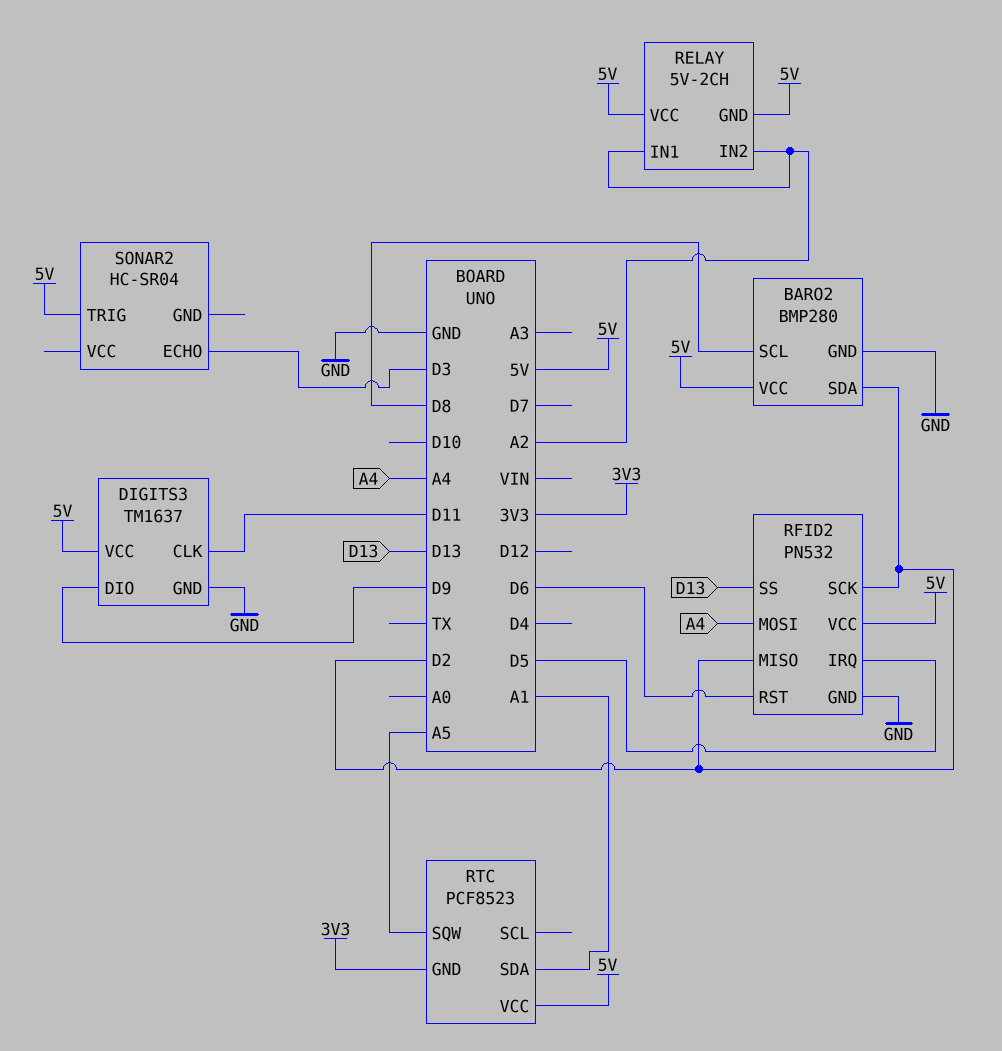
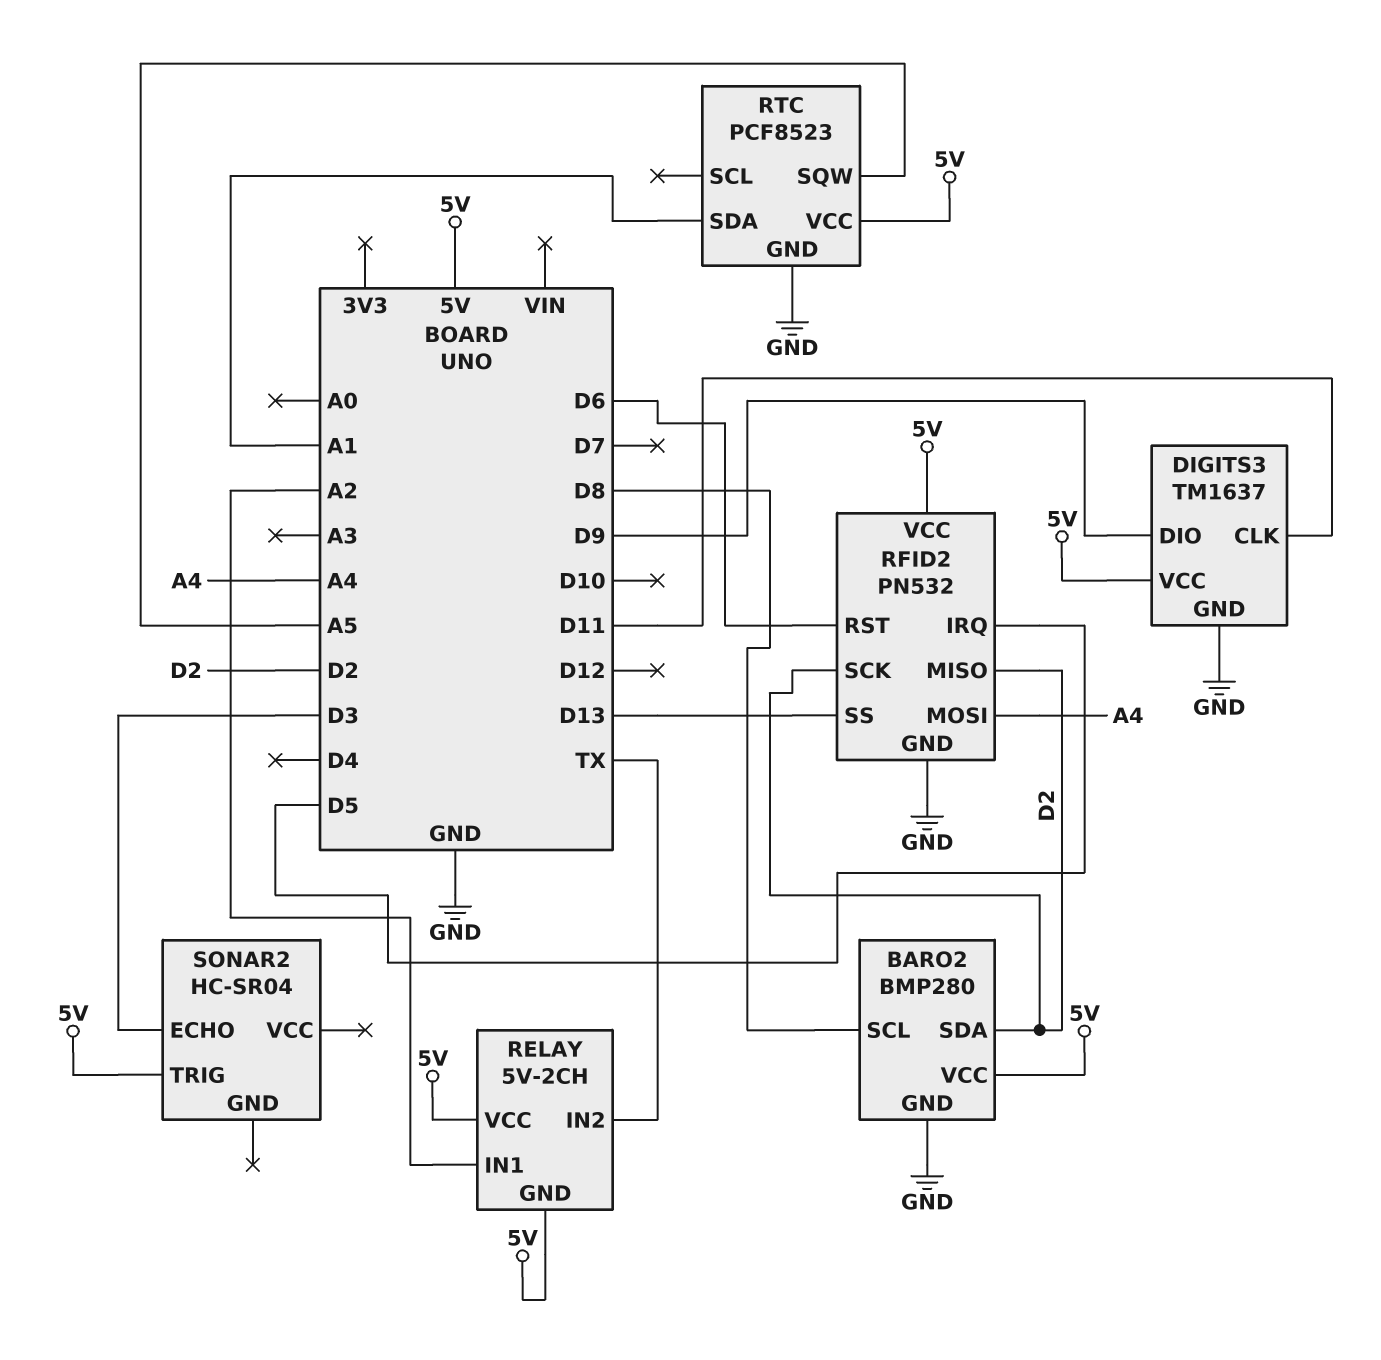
RELAY pin IN2: A2 -> TX
RTC pin GND: 3V3 -> GND

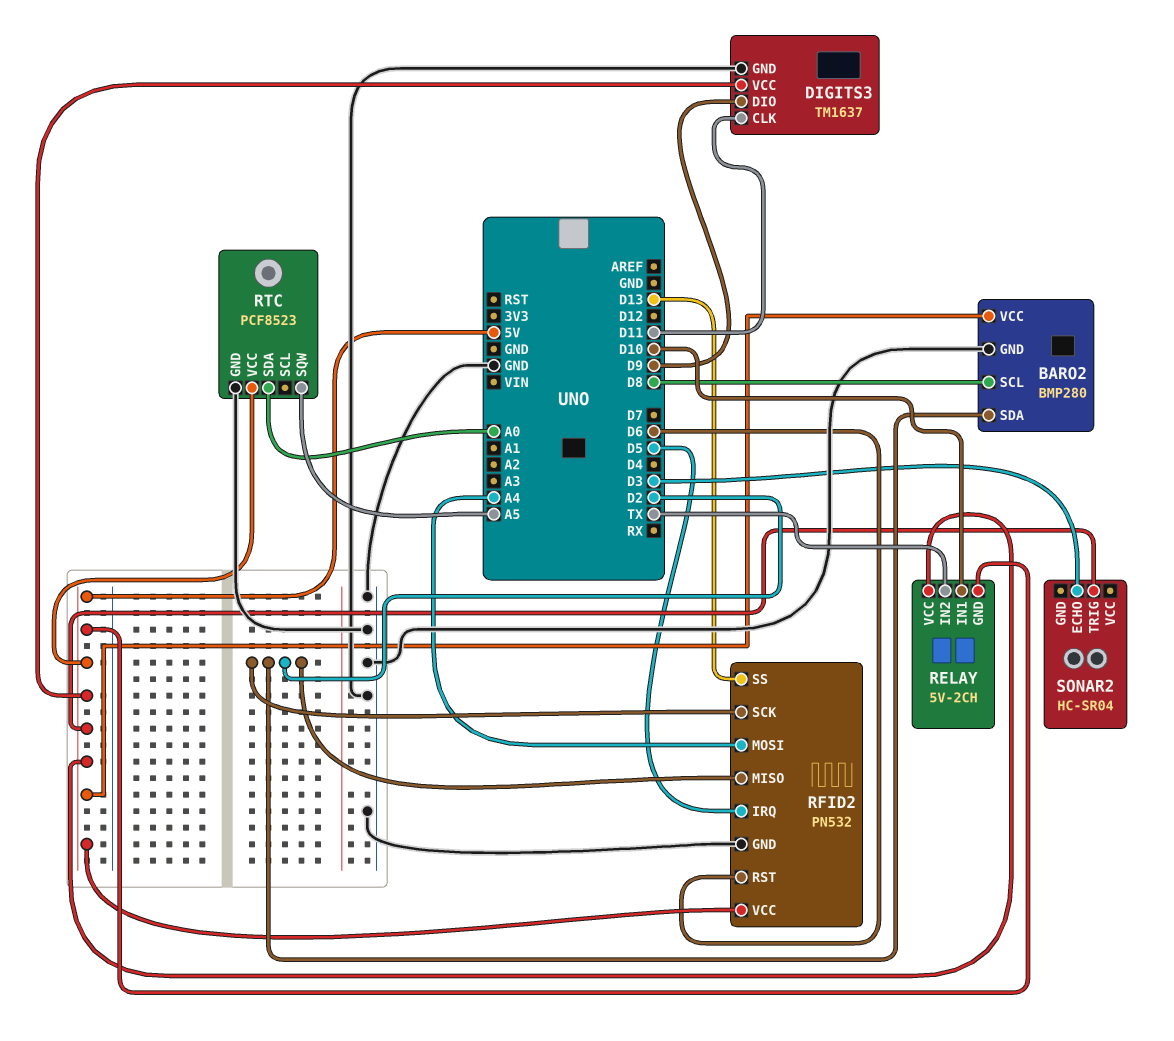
RELAY pin IN1: A2 -> D10
RTC pin SDA: A1 -> A0

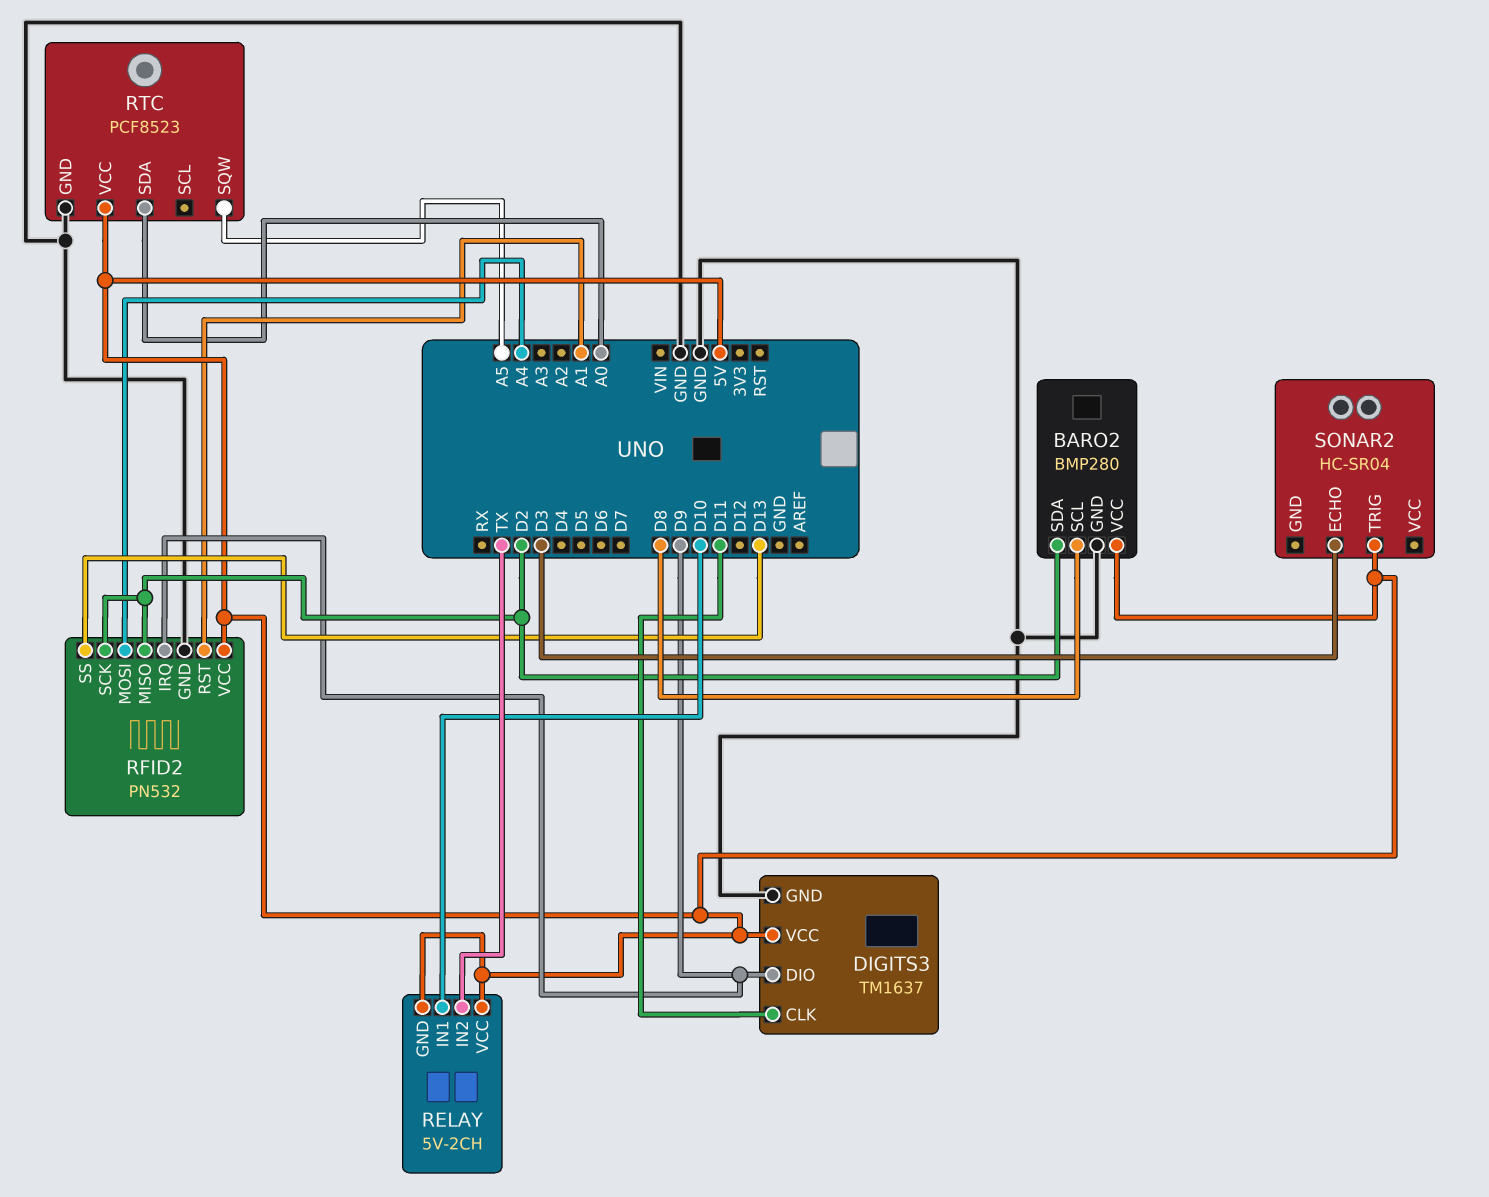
RFID2 pin IRQ: D5 -> D9
RFID2 pin RST: D6 -> A1

